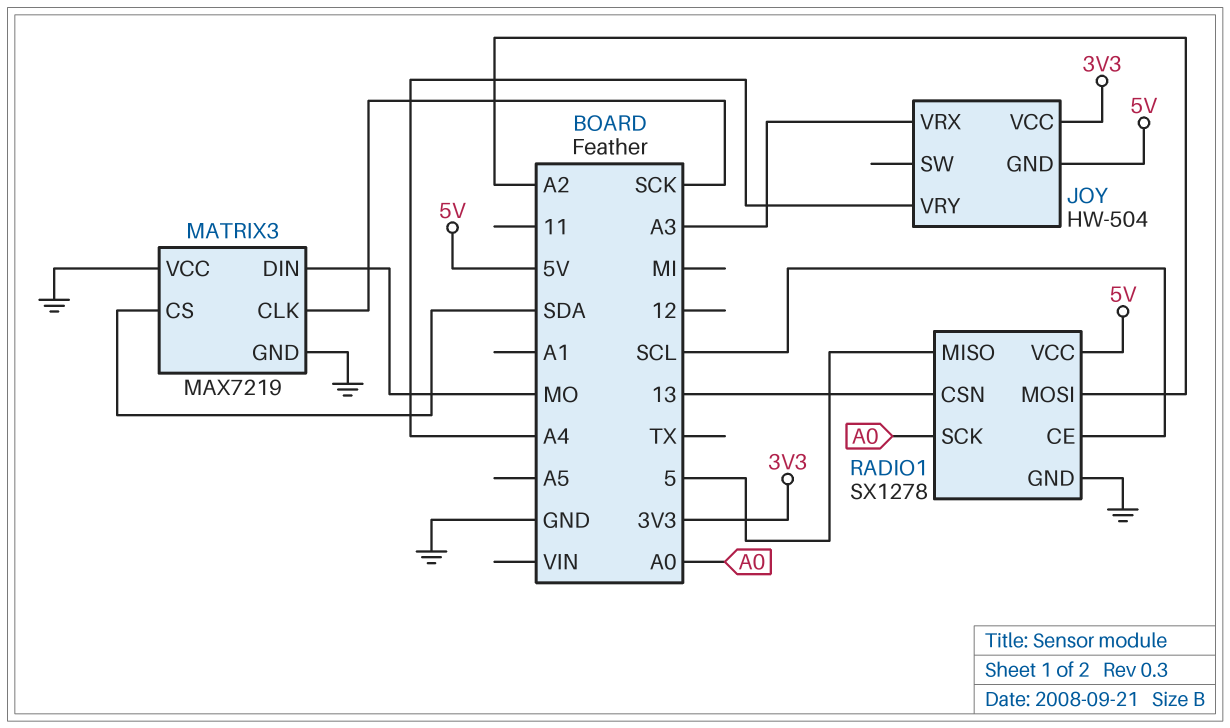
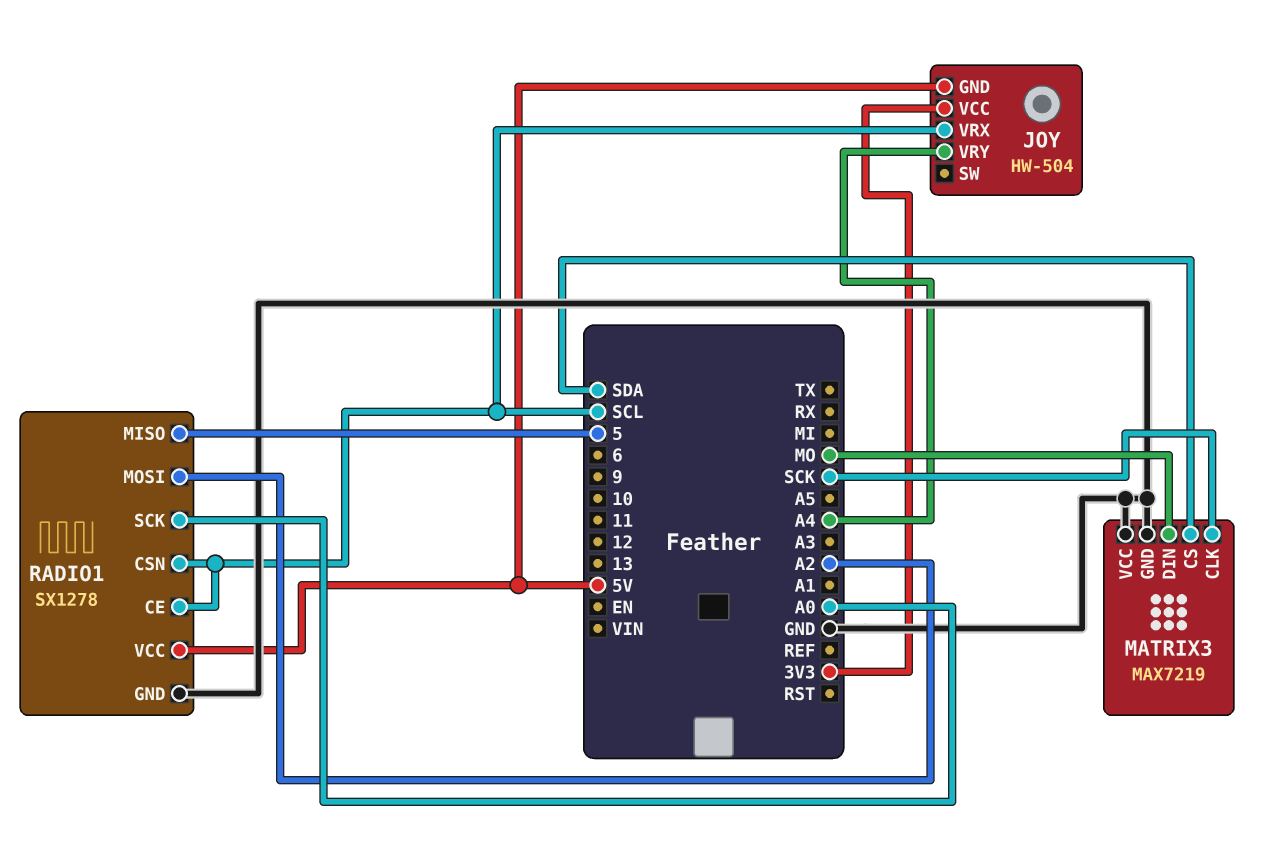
JOY pin VRX: A3 -> SCL
RADIO1 pin CSN: 13 -> SCL

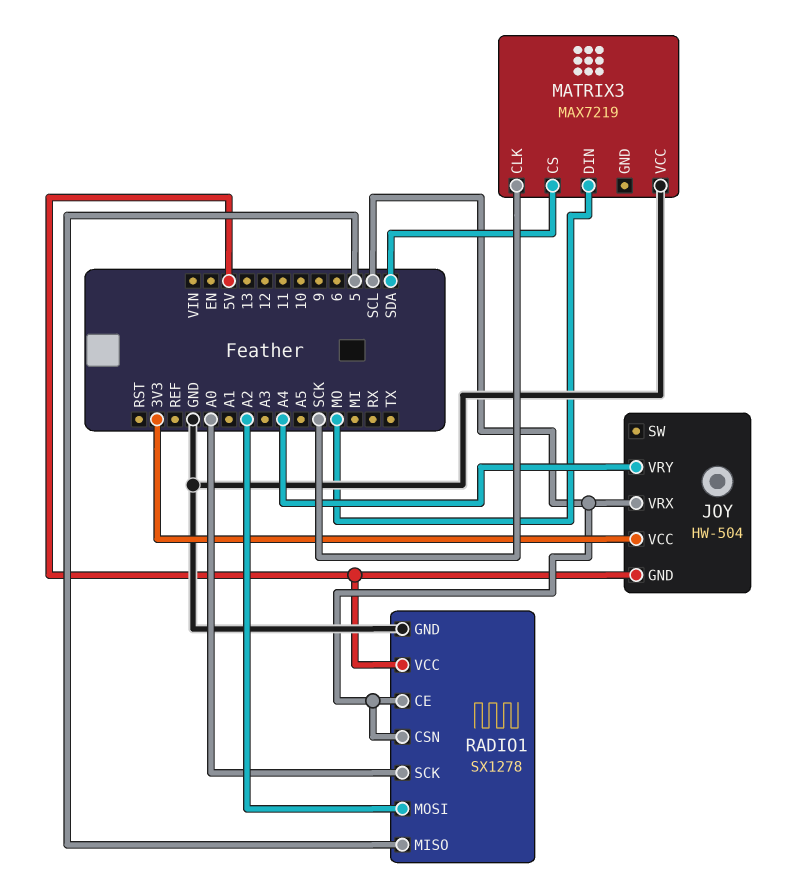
MATRIX3 pin GND: GND -> none

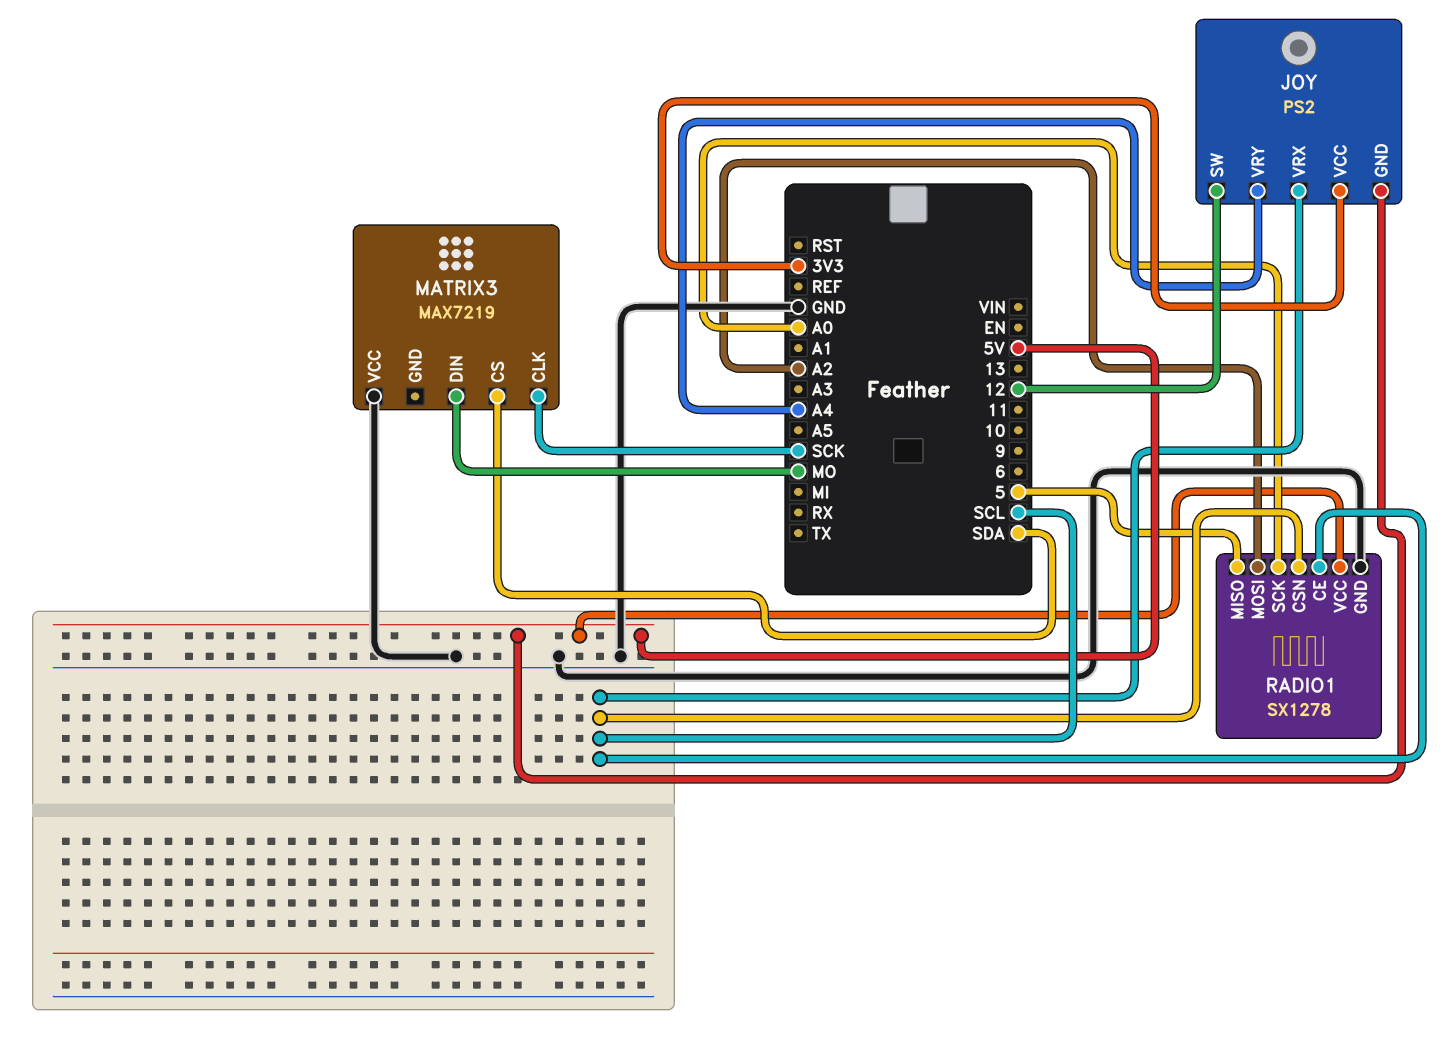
JOY: HW-504 -> PS2
JOY pin SW: none -> 12

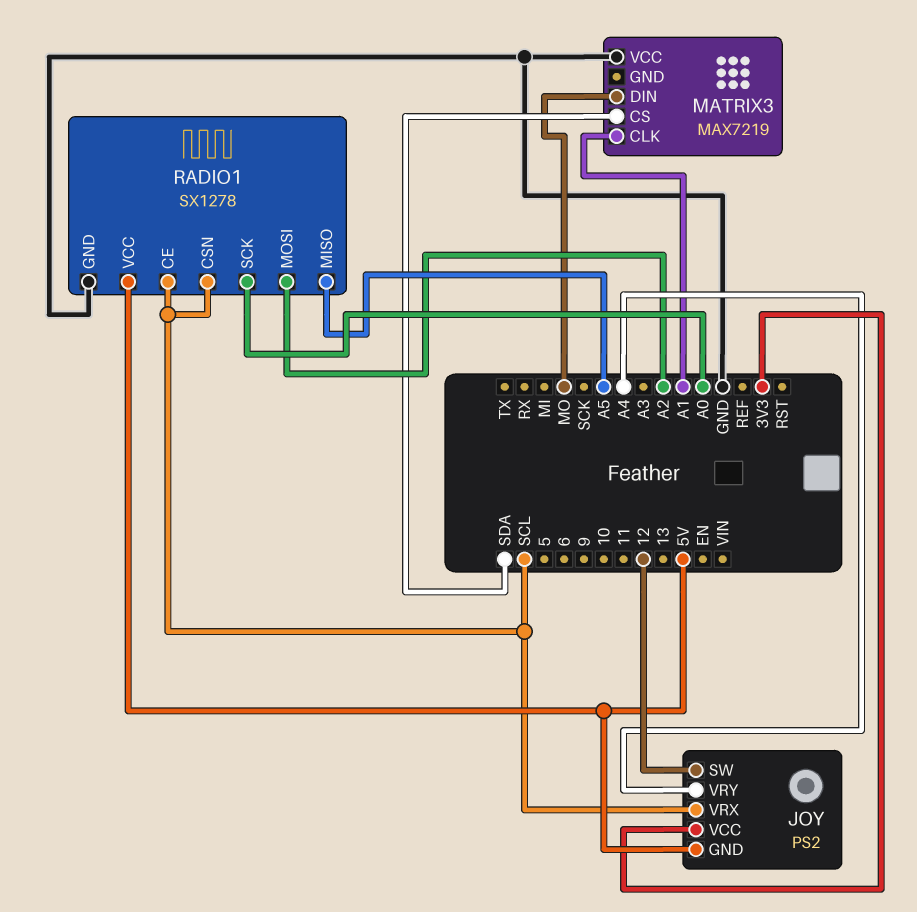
MATRIX3 pin CLK: SCK -> A1
RADIO1 pin MISO: 5 -> A5

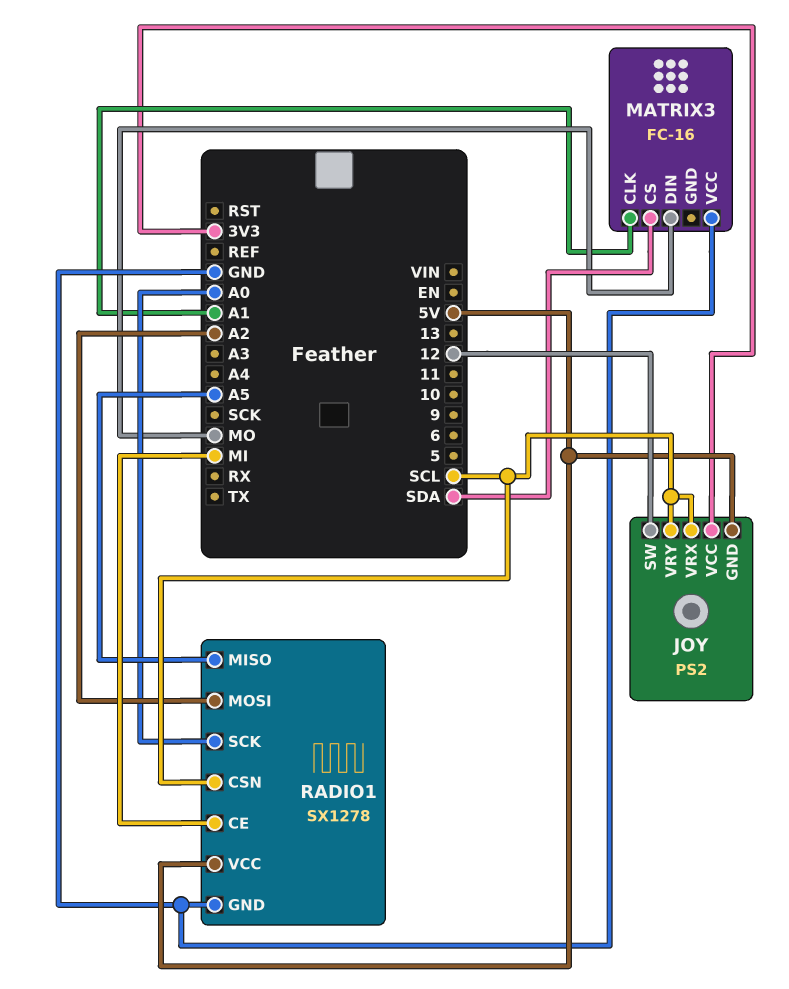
JOY pin VRY: A4 -> SCL
MATRIX3: MAX7219 -> FC-16
RADIO1 pin CE: SCL -> MI

